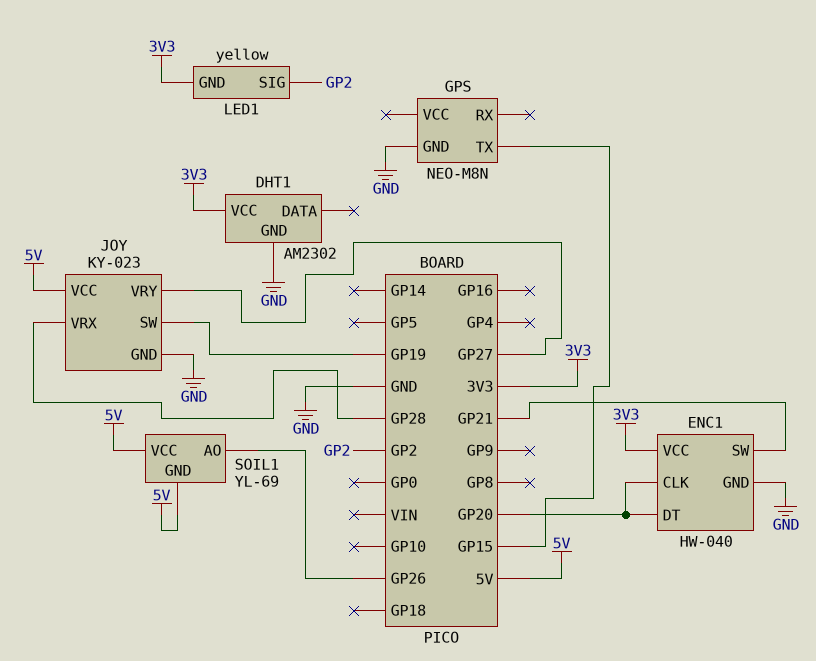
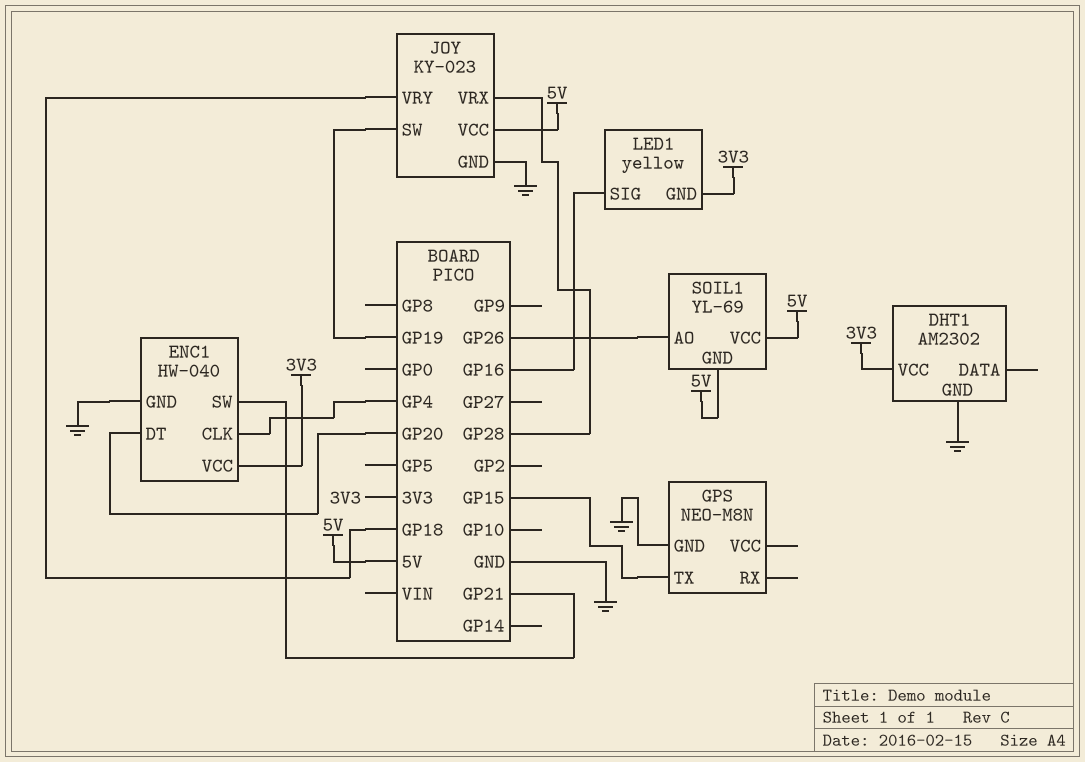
ENC1 pin CLK: GP20 -> GP4
JOY pin VRY: GP27 -> GP18
LED1 pin SIG: GP2 -> GP16

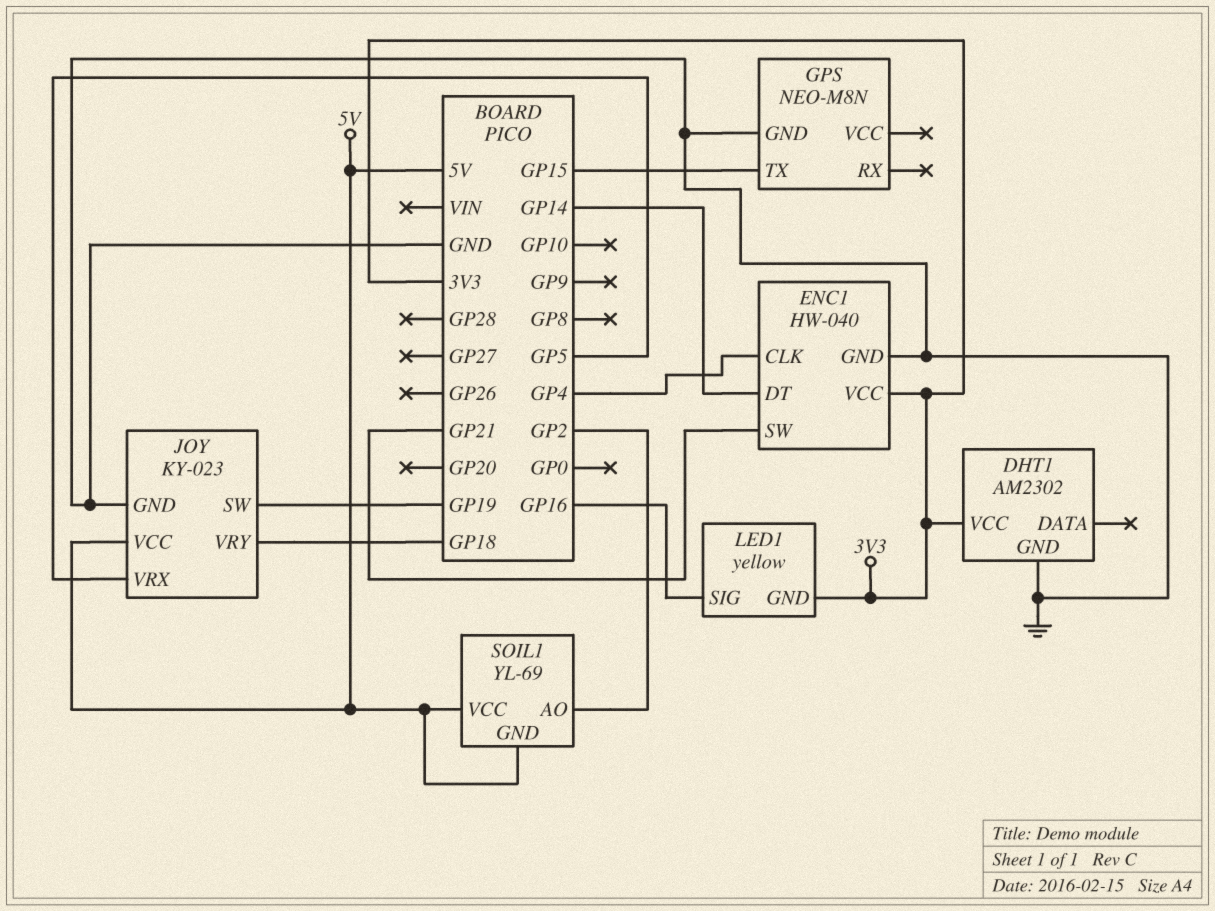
ENC1 pin DT: GP20 -> GP14
JOY pin VRX: GP28 -> GP5
SOIL1 pin AO: GP26 -> GP2

